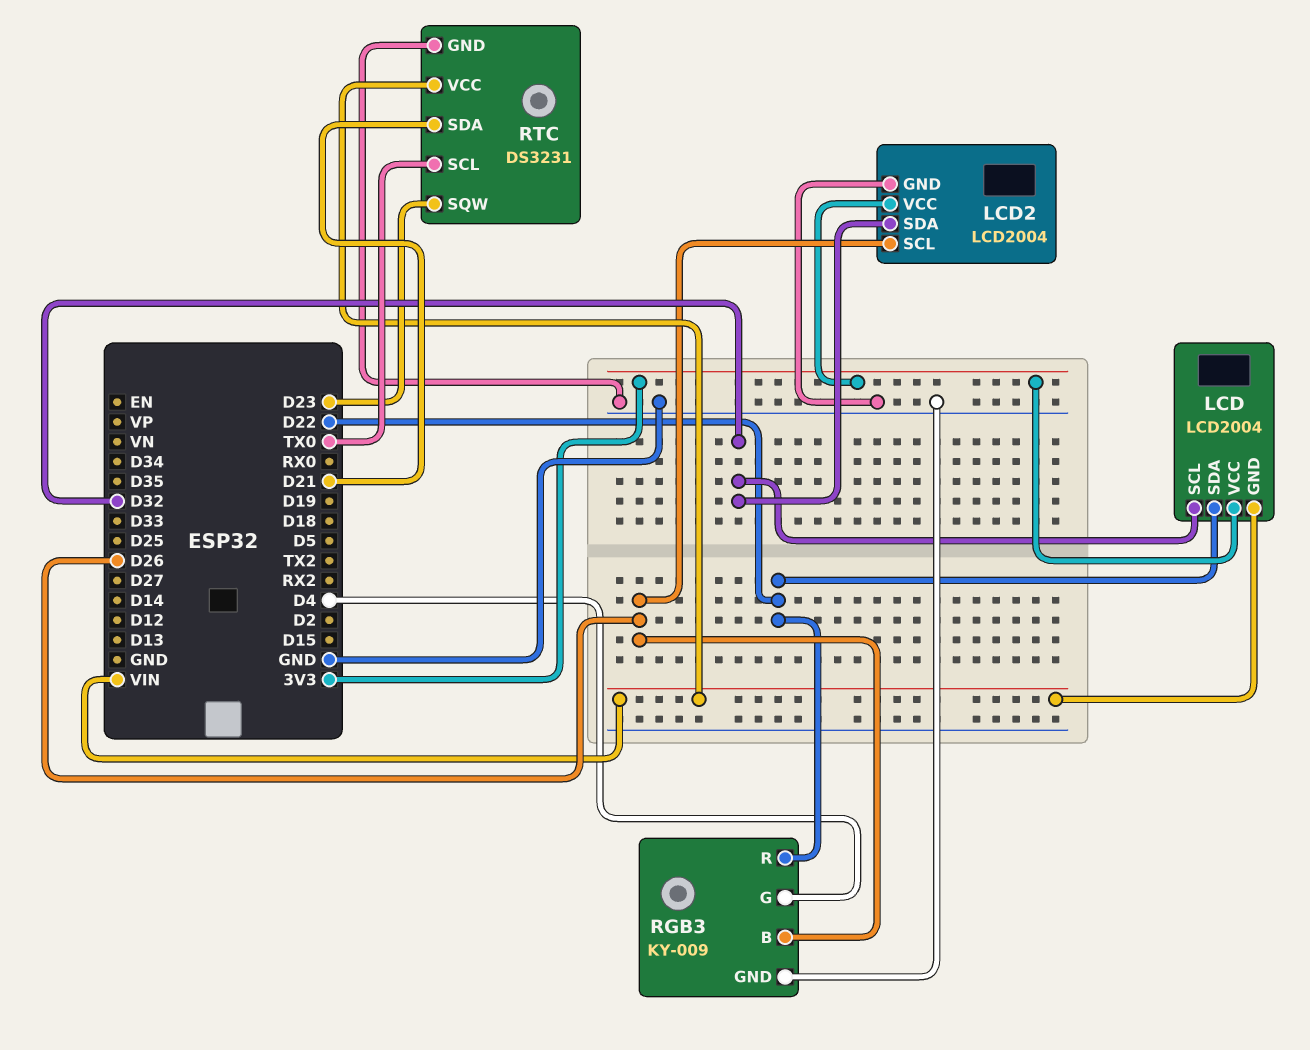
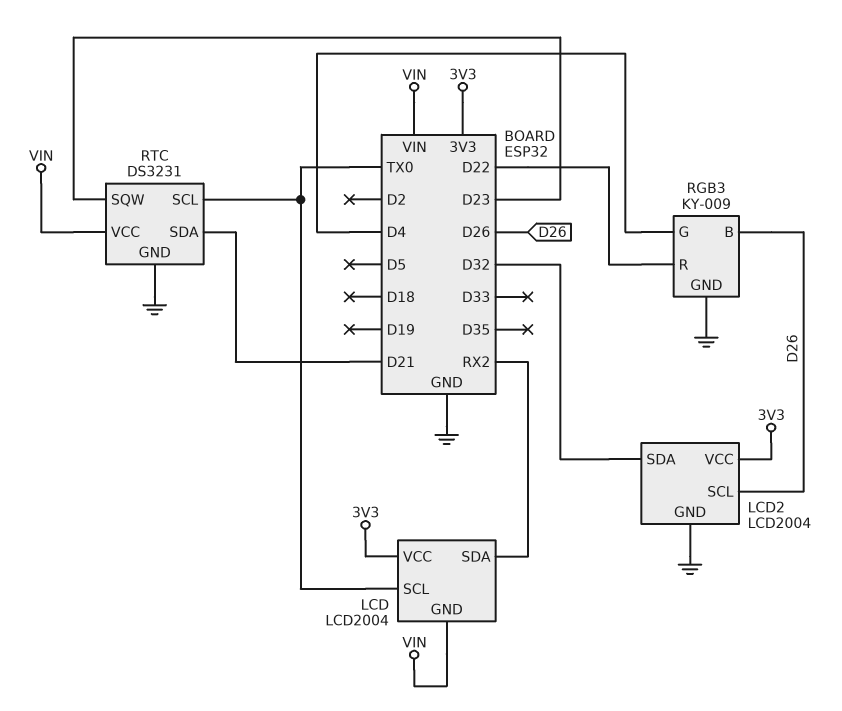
LCD pin SCL: D32 -> TX0
LCD pin SDA: D22 -> RX2

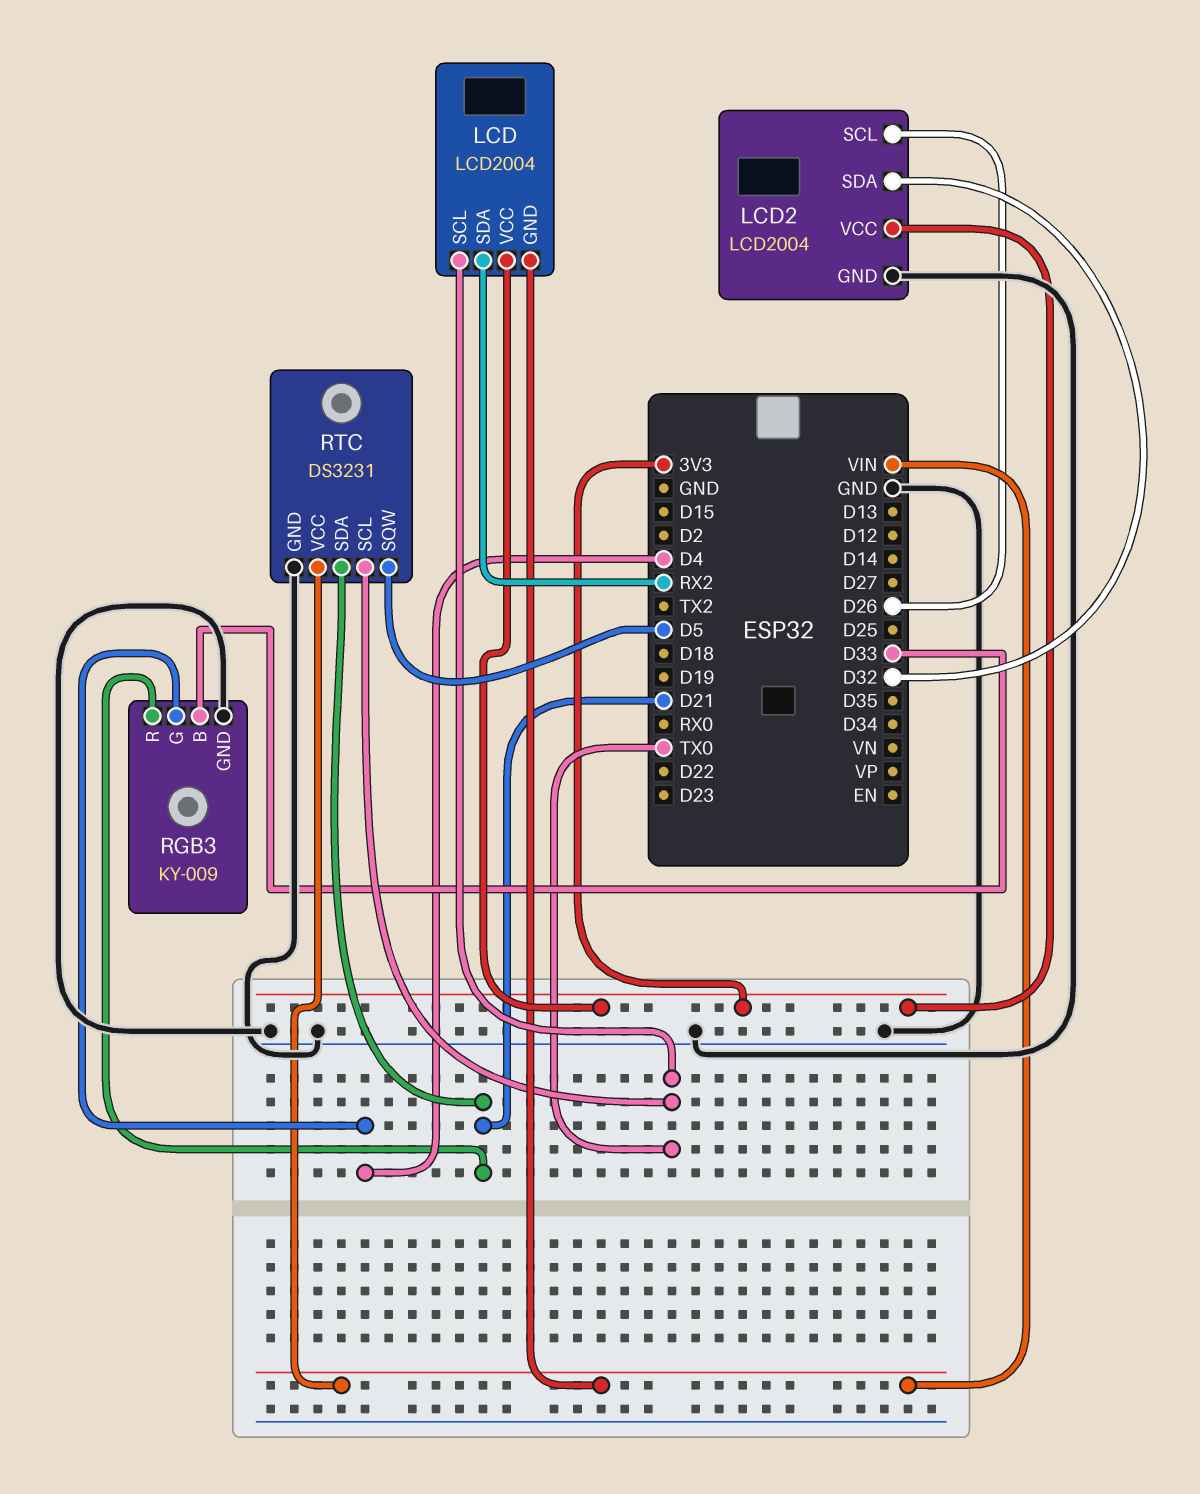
RGB3 pin B: D26 -> D33
RGB3 pin R: D22 -> D21
RTC pin SQW: D23 -> D5

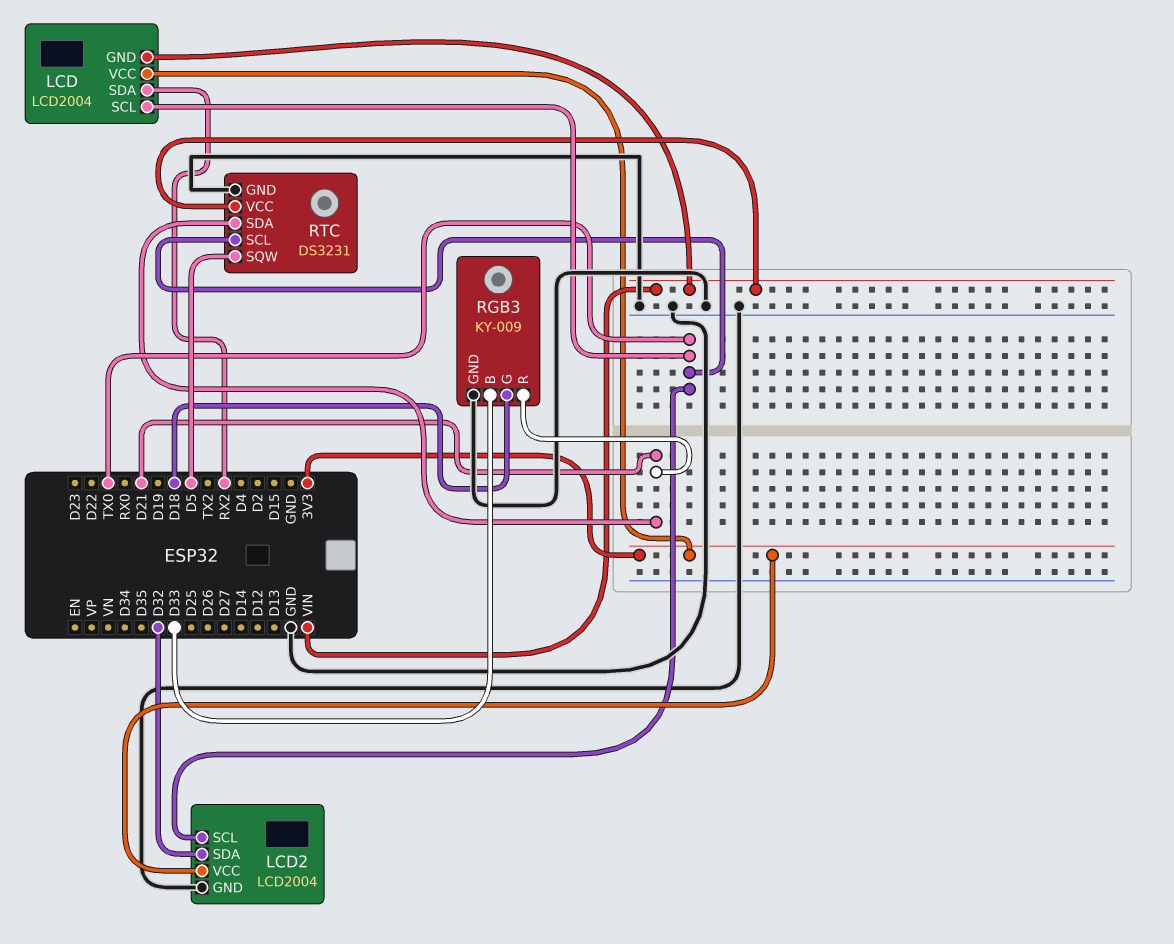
LCD2 pin SCL: D26 -> TX0
RGB3 pin G: D4 -> D18

